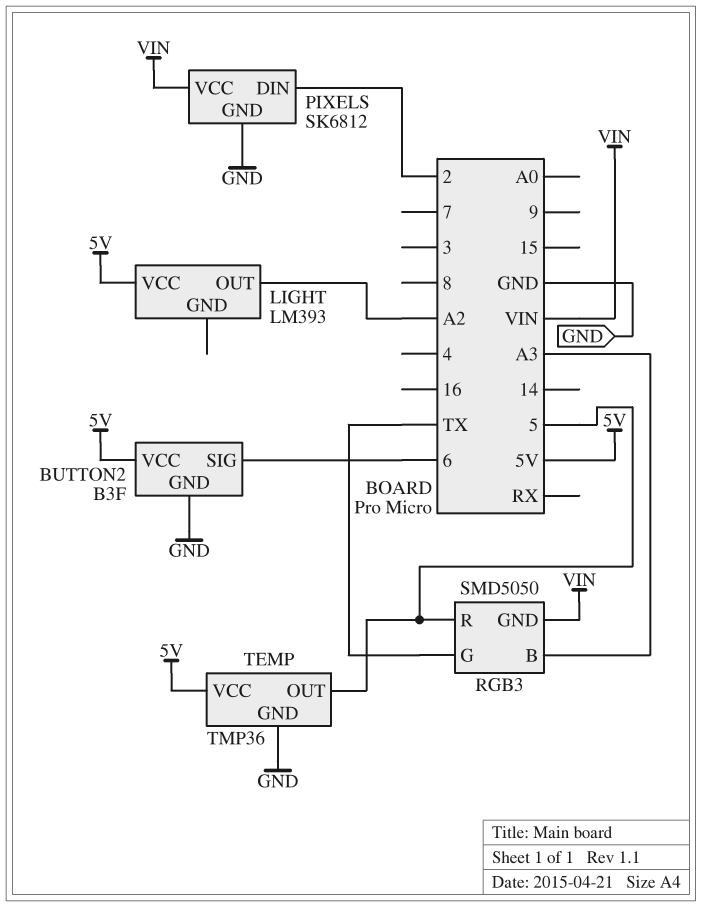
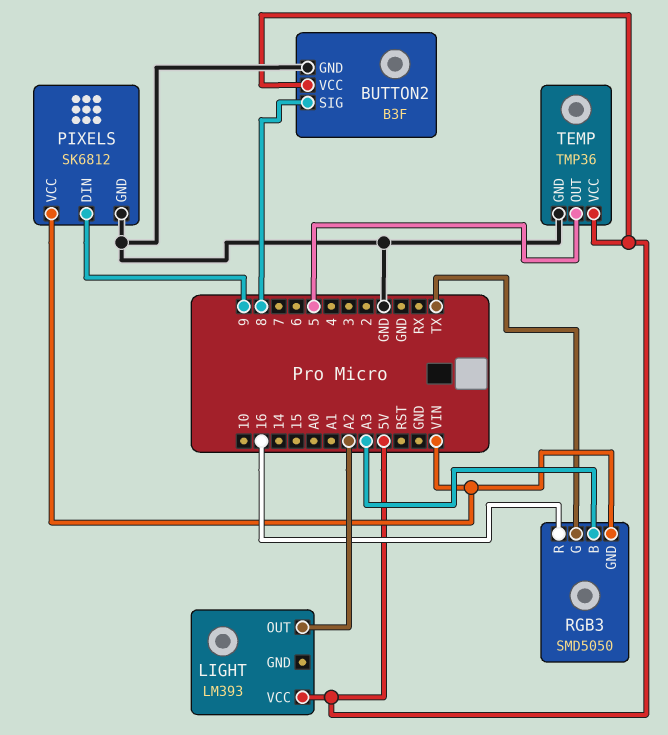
BUTTON2 pin SIG: 6 -> 8
PIXELS pin DIN: 2 -> 9
RGB3 pin R: 5 -> 16

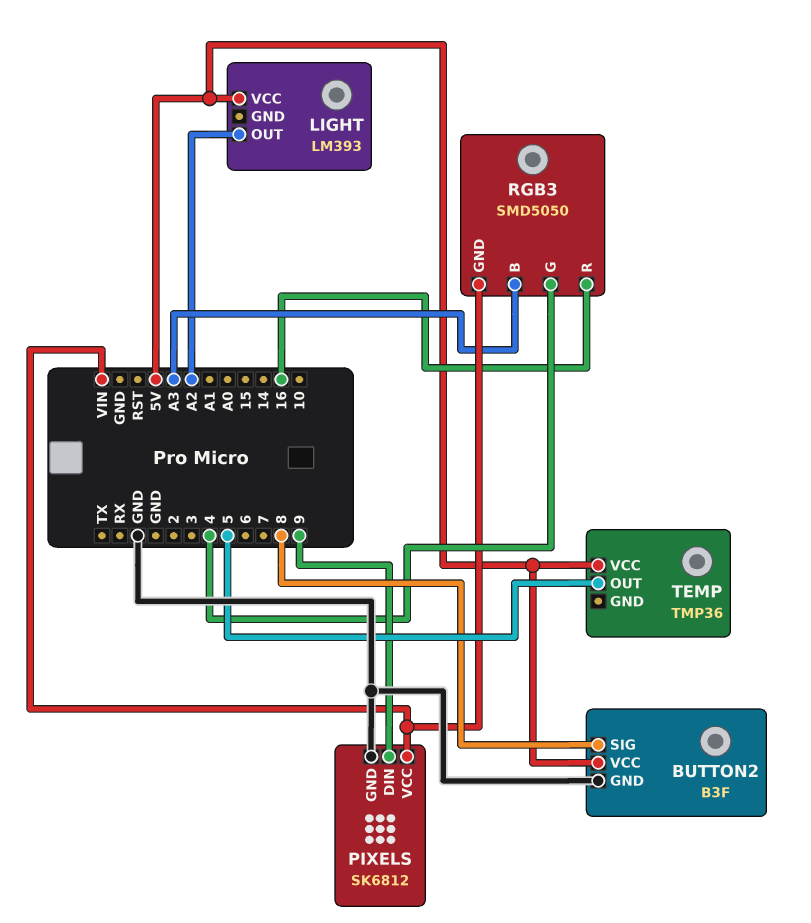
RGB3 pin G: TX -> 4
TEMP pin GND: GND -> none

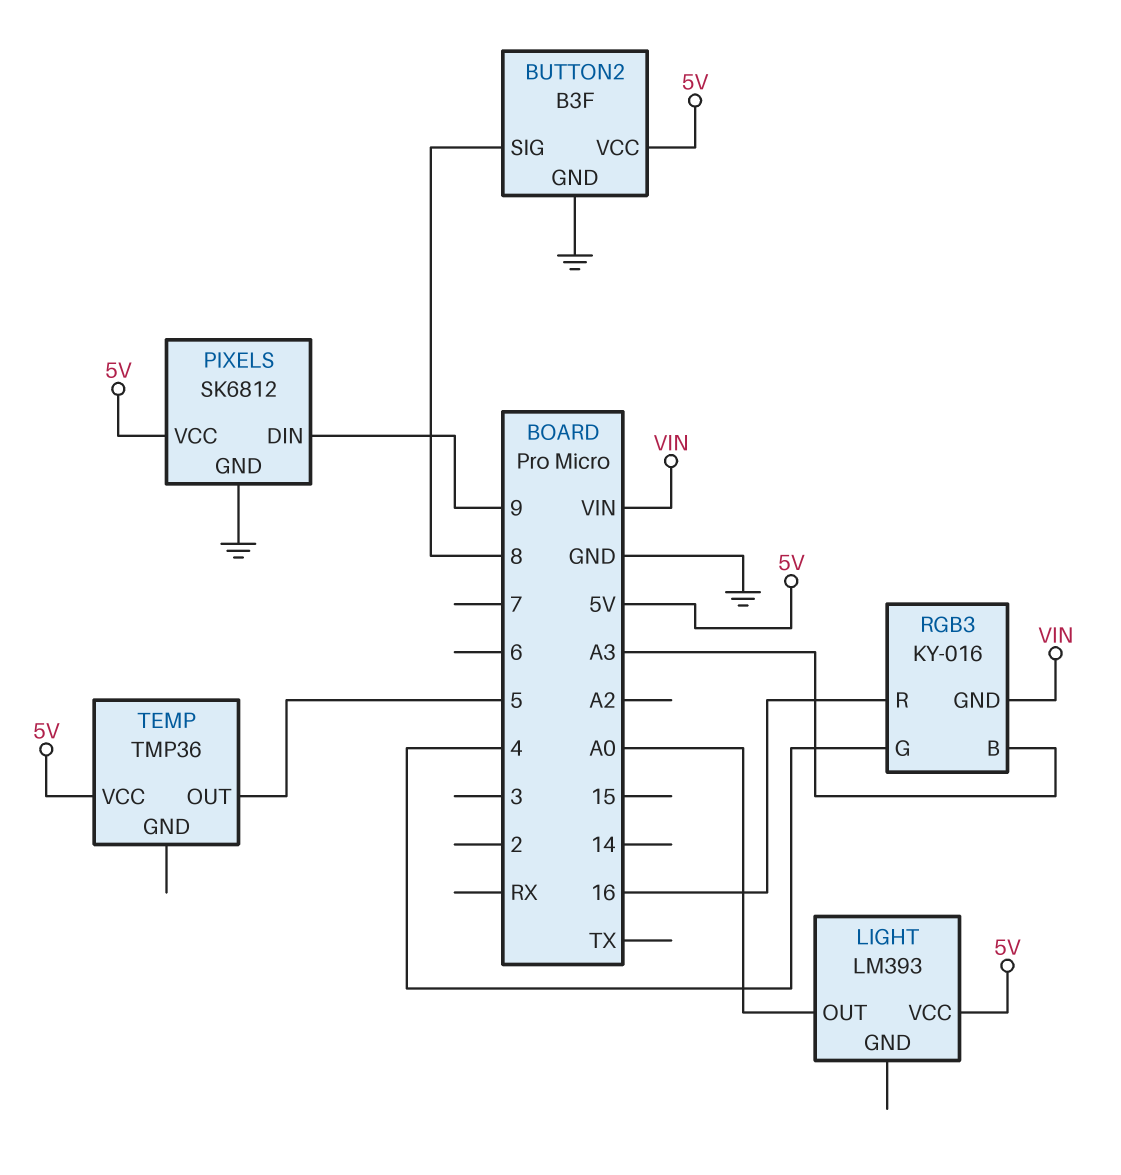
LIGHT pin OUT: A2 -> A0
PIXELS pin VCC: VIN -> 5V
RGB3: SMD5050 -> KY-016

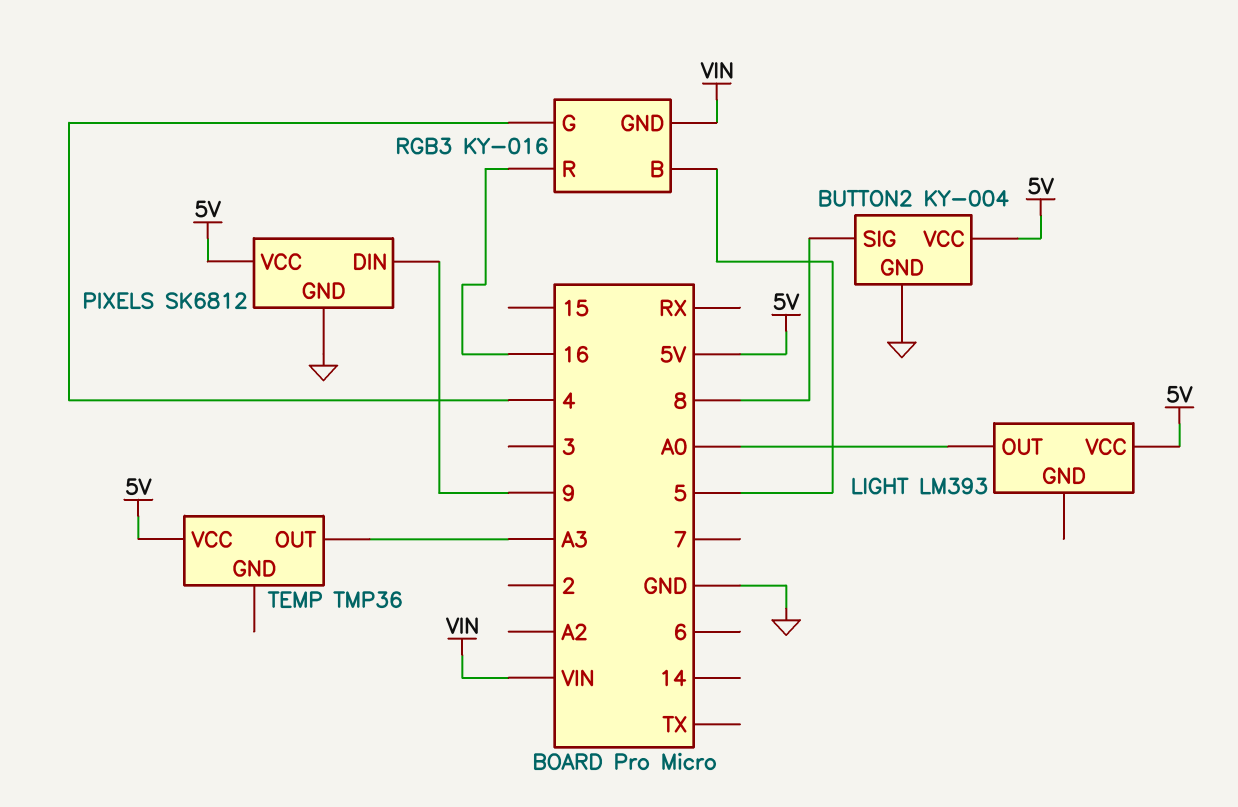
BUTTON2: B3F -> KY-004
RGB3 pin B: A3 -> 5
TEMP pin OUT: 5 -> A3

